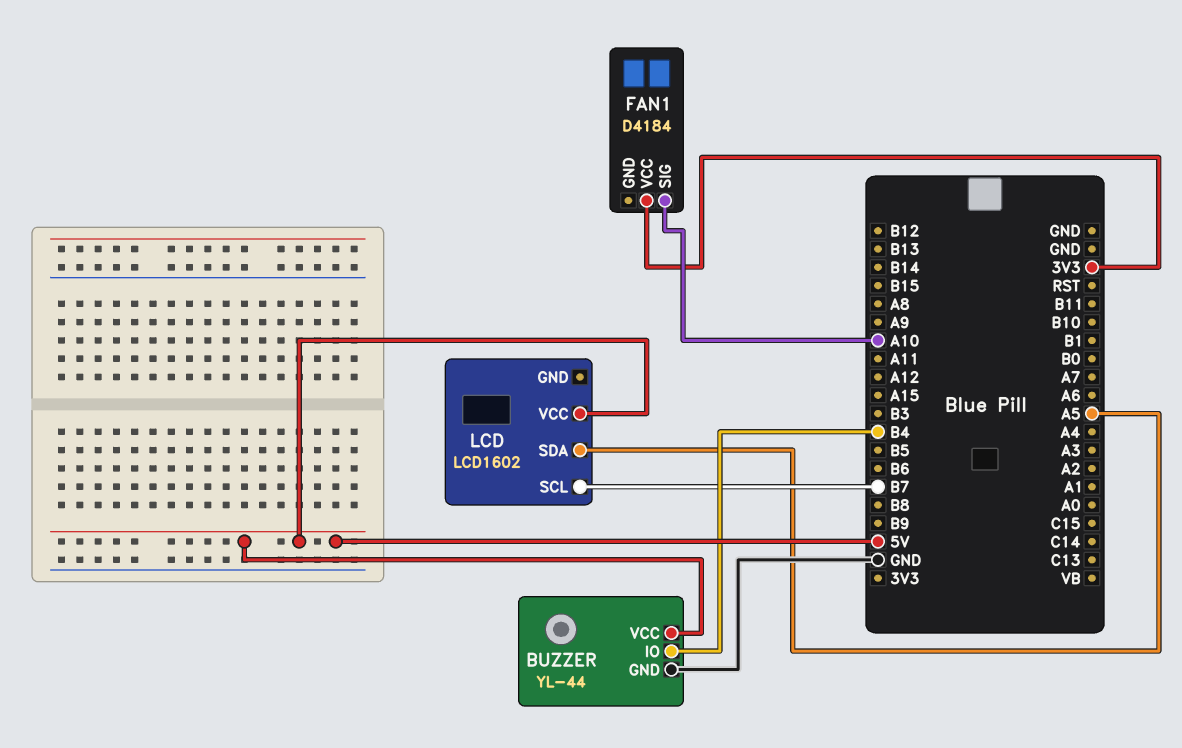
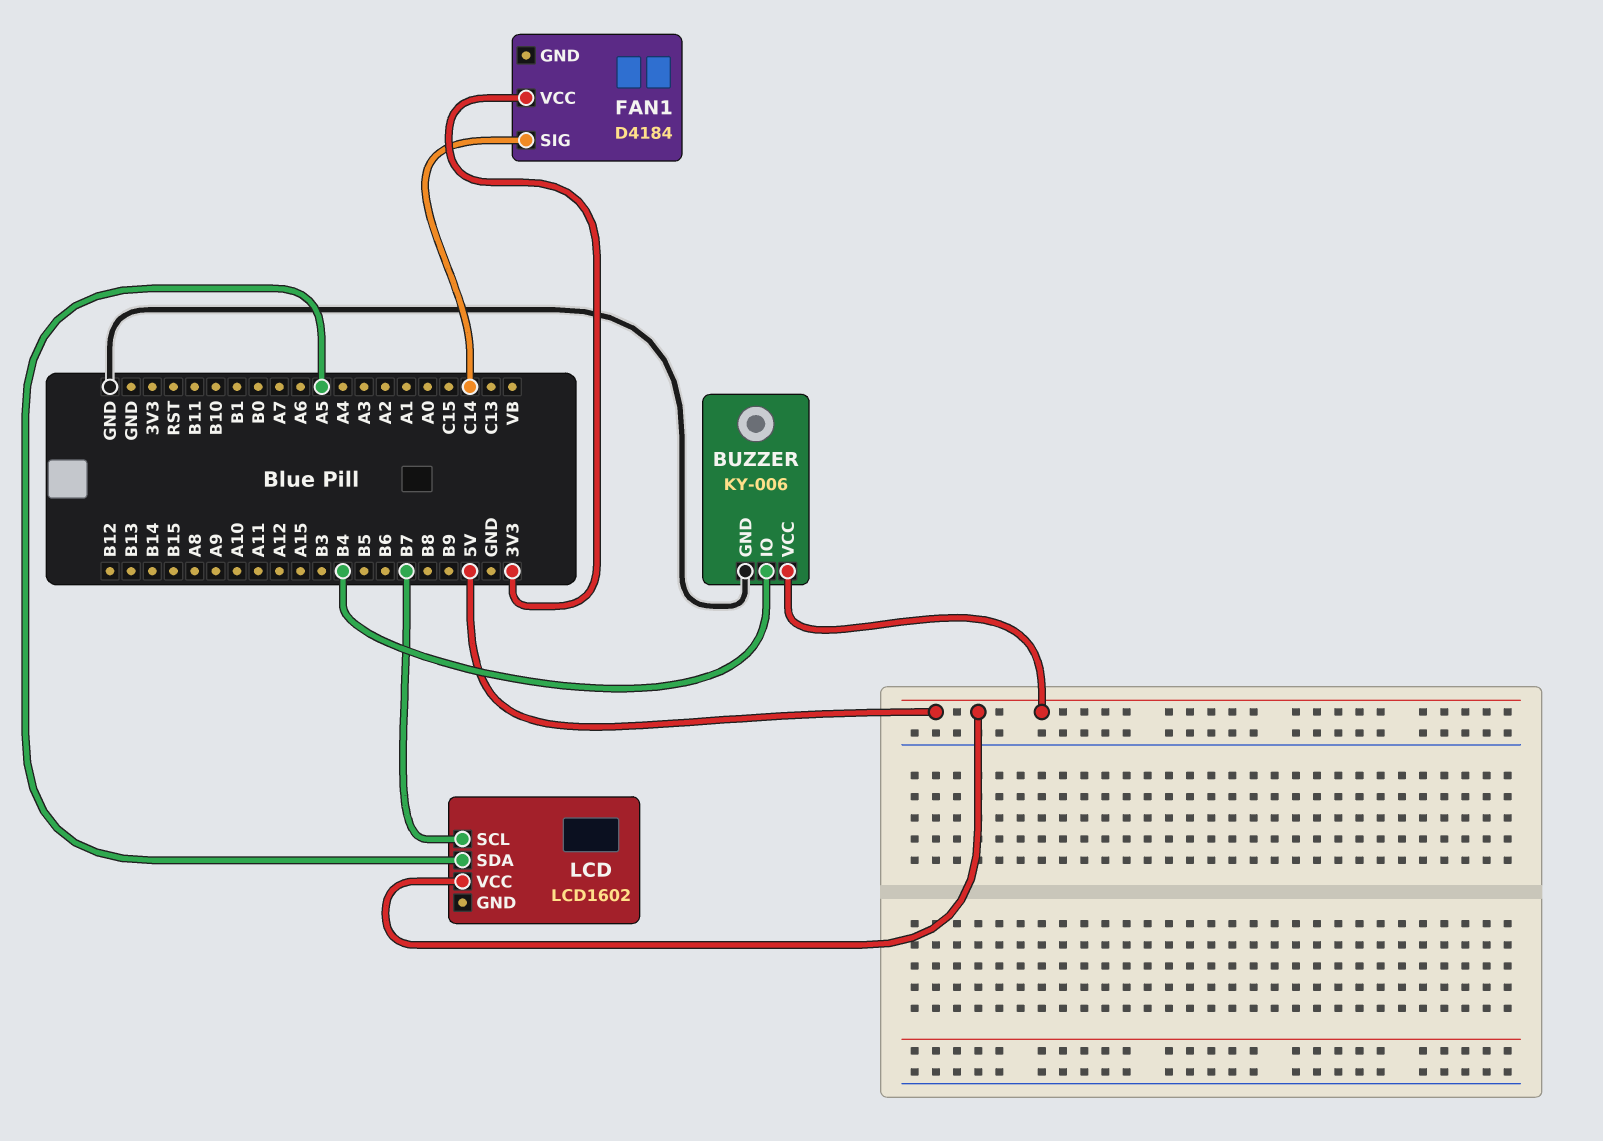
BUZZER: YL-44 -> KY-006
FAN1 pin SIG: A10 -> C14

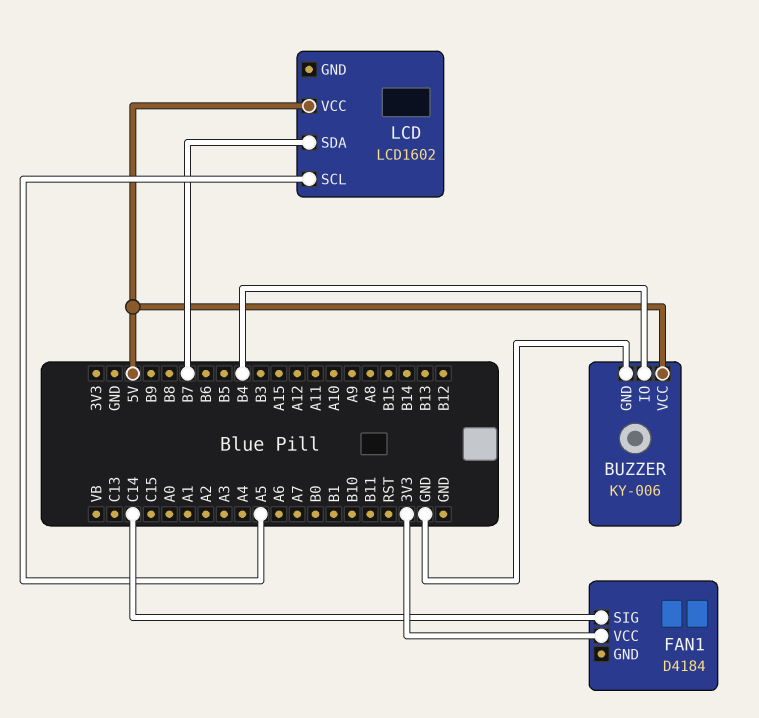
LCD pin SCL: B7 -> A5
LCD pin SDA: A5 -> B7

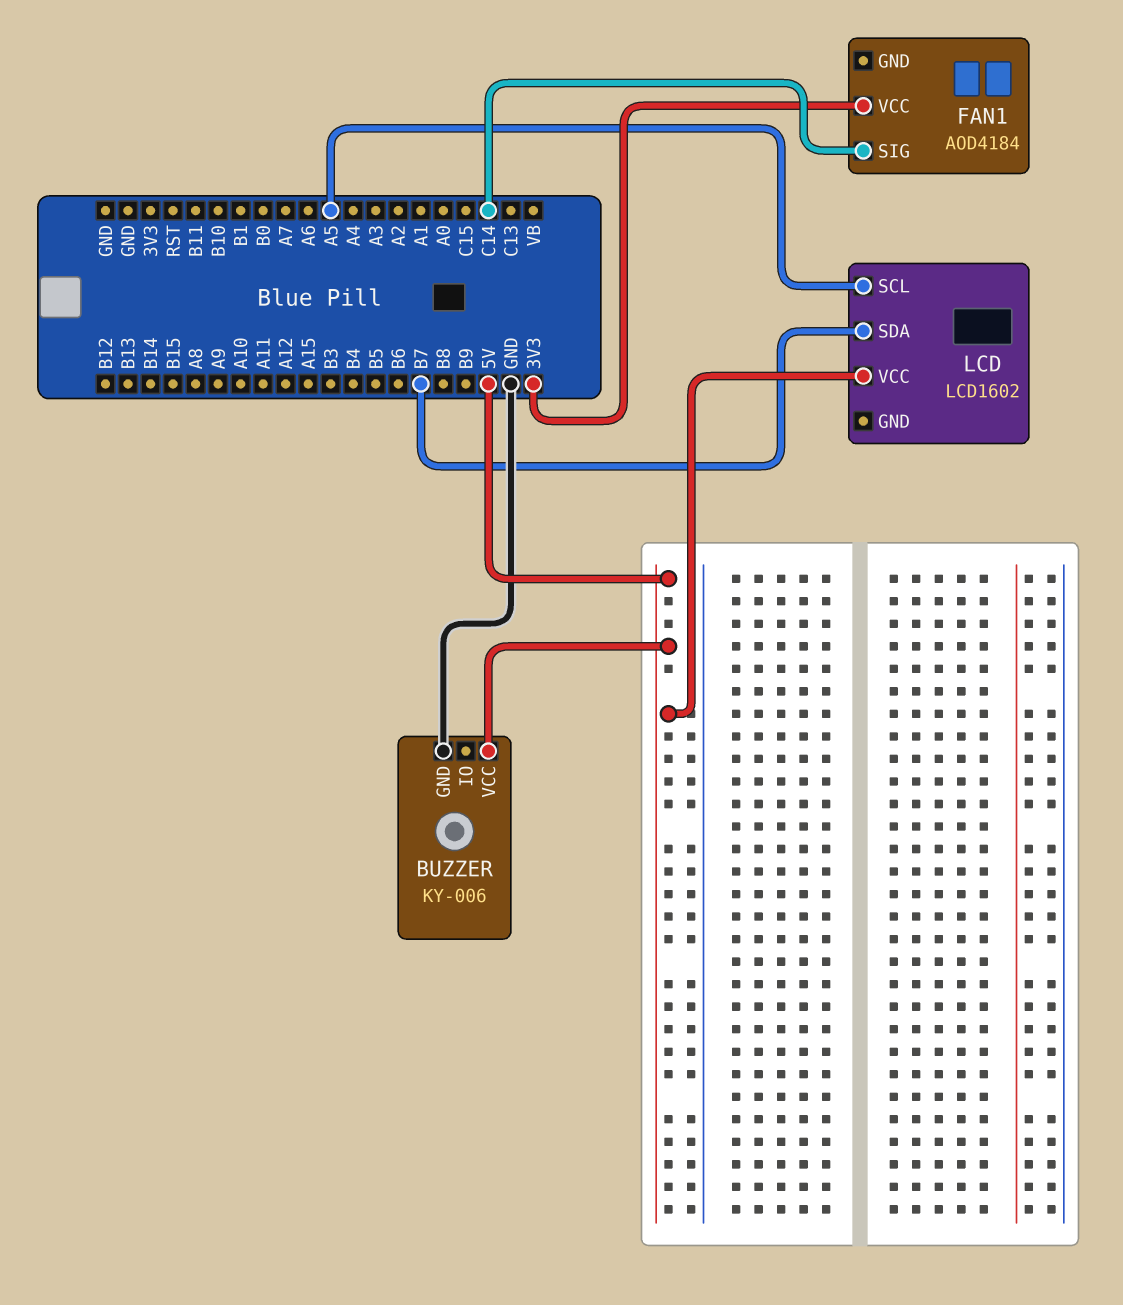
BUZZER pin IO: B4 -> none
FAN1: D4184 -> AOD4184

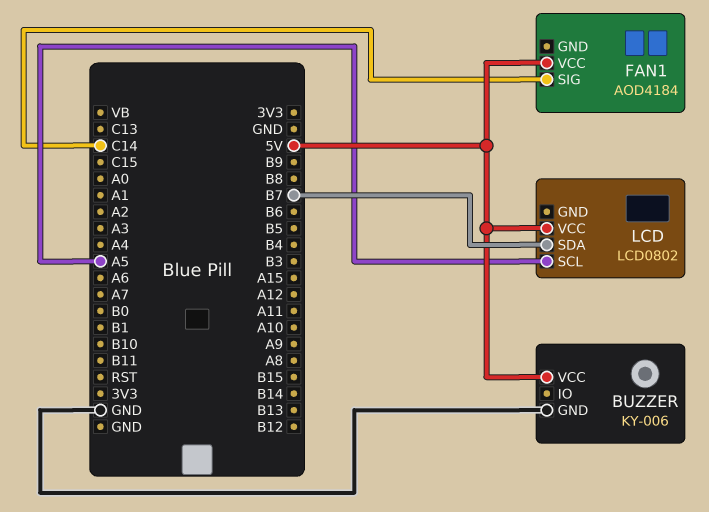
FAN1 pin VCC: 3V3 -> 5V
LCD: LCD1602 -> LCD0802

